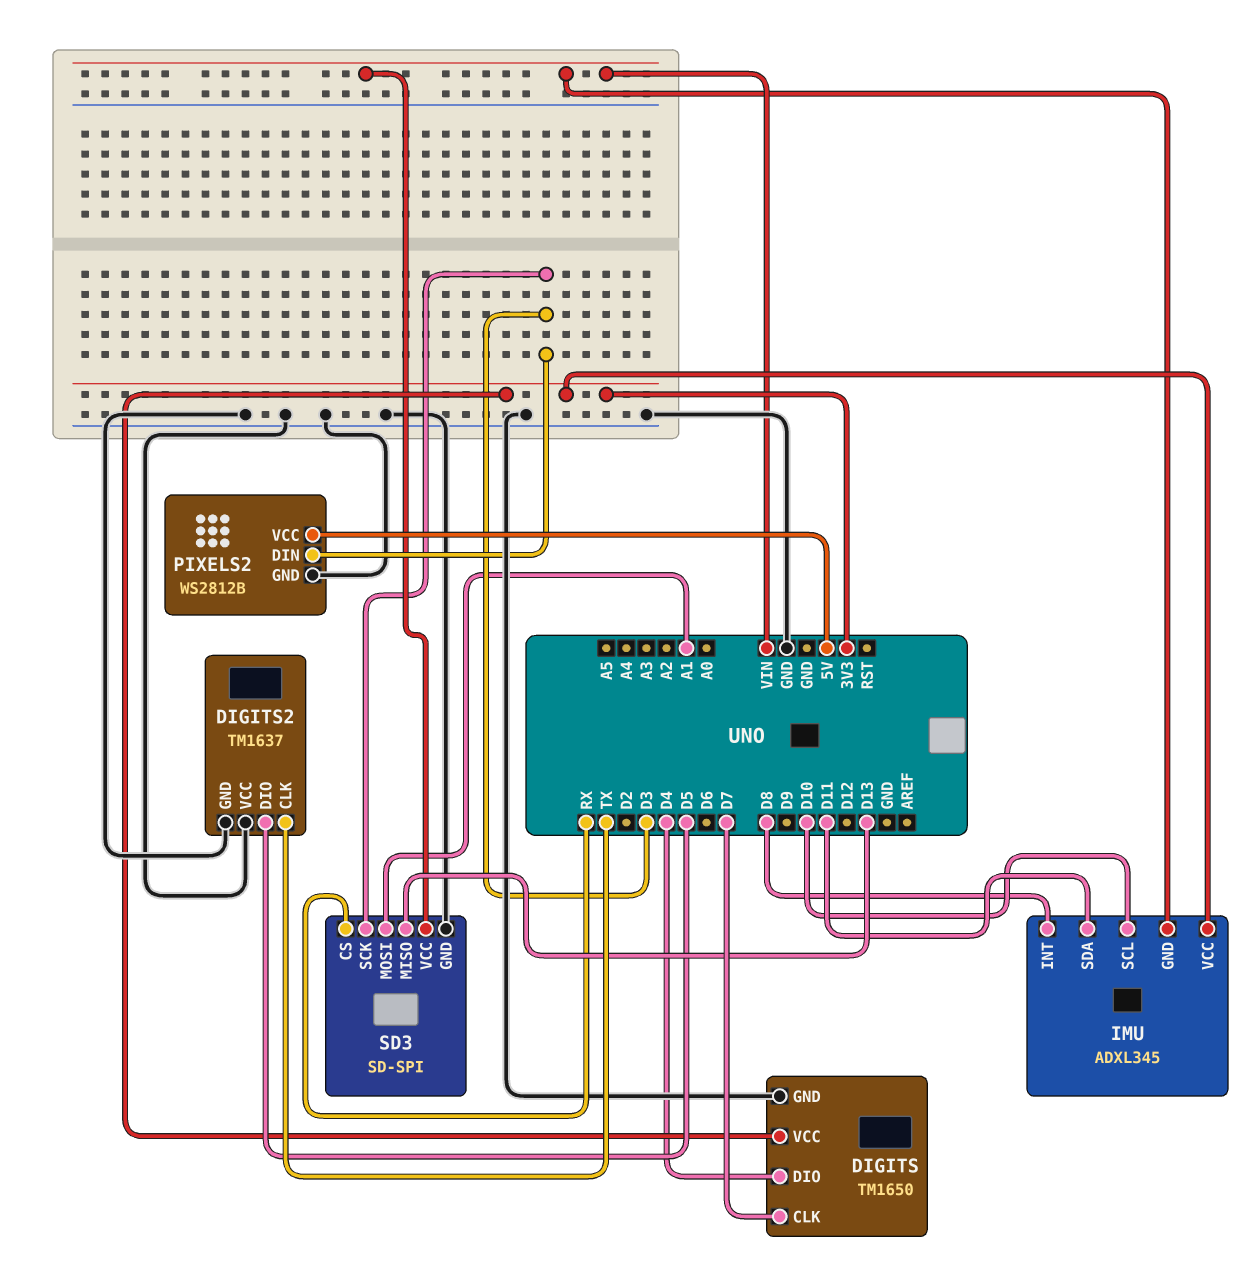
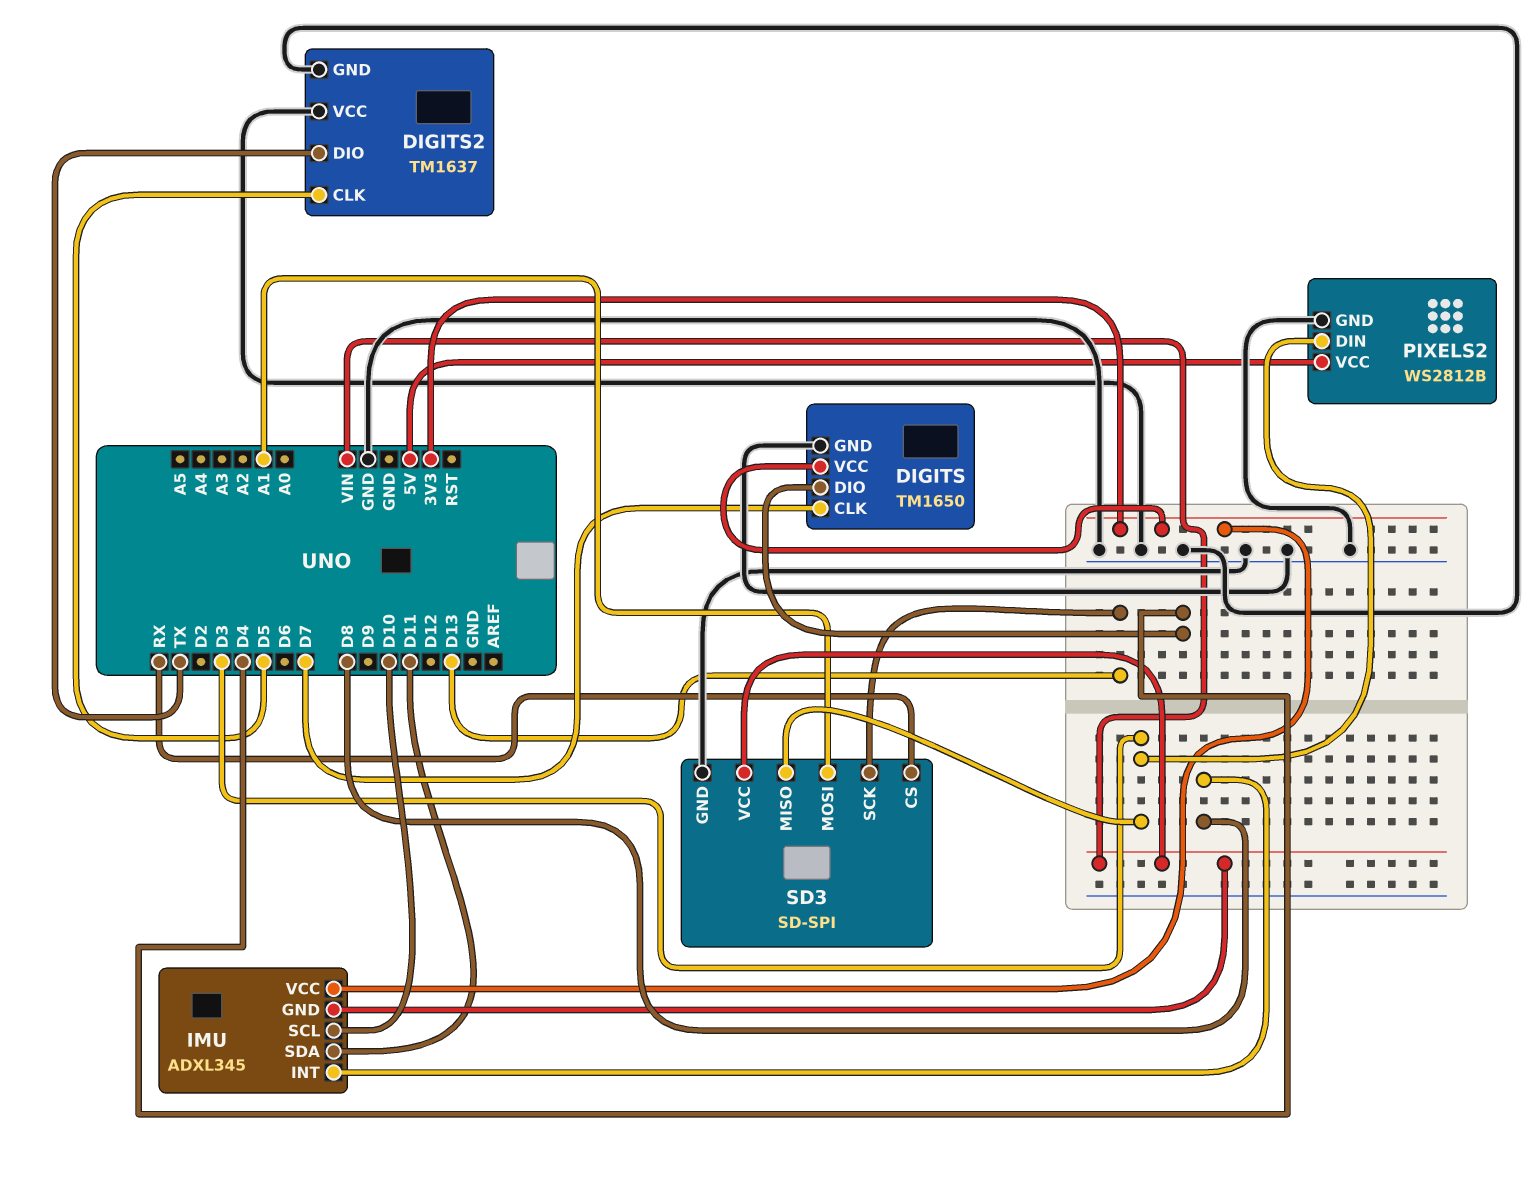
DIGITS2 pin CLK: TX -> D5
DIGITS2 pin DIO: D5 -> TX
SD3 pin MISO: D13 -> D3
SD3 pin SCK: D3 -> D13

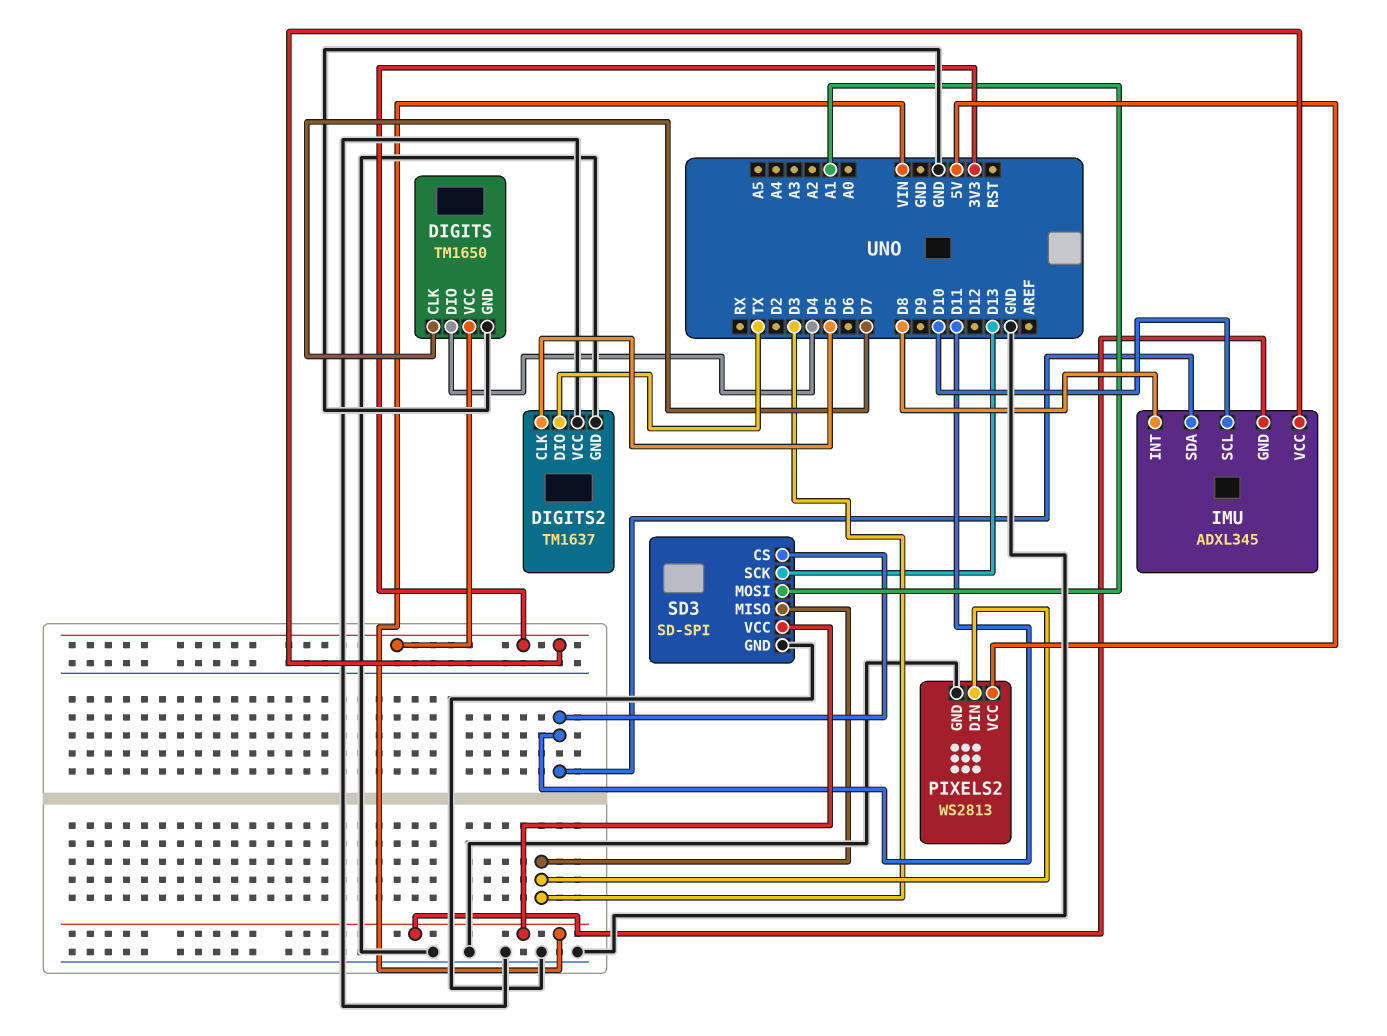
PIXELS2: WS2812B -> WS2813
SD3 pin CS: RX -> D11

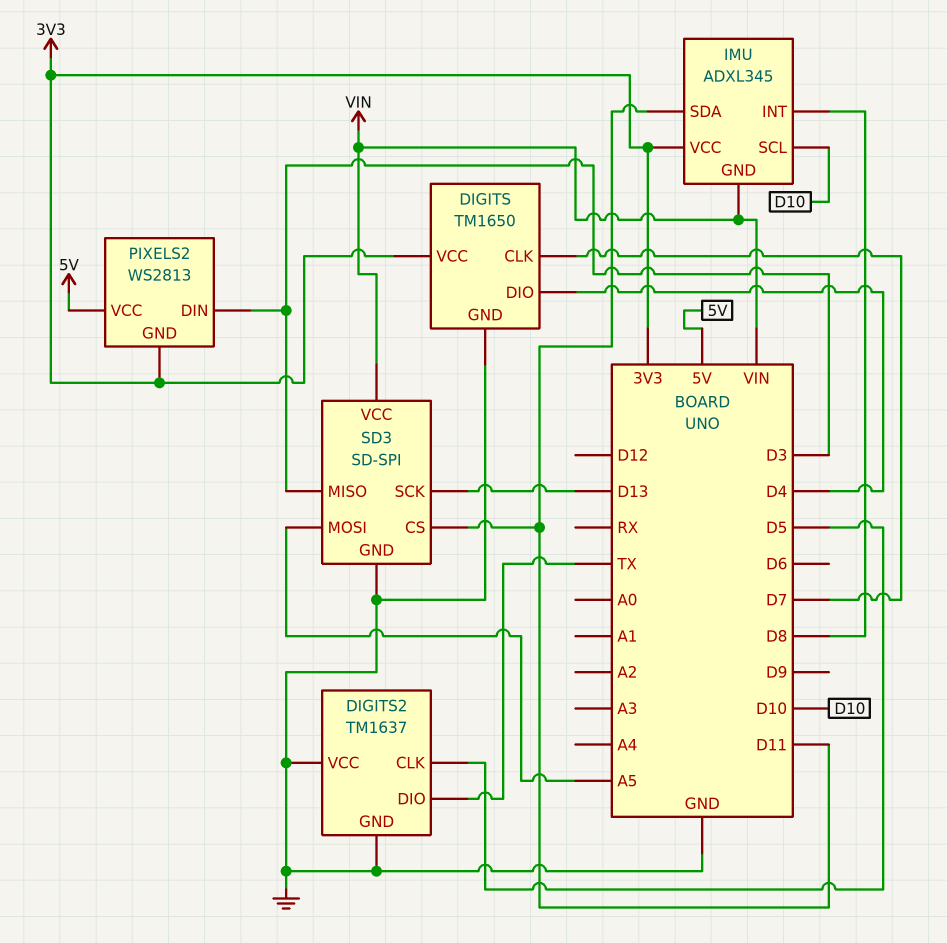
PIXELS2 pin GND: GND -> 3V3
SD3 pin MOSI: A1 -> A5

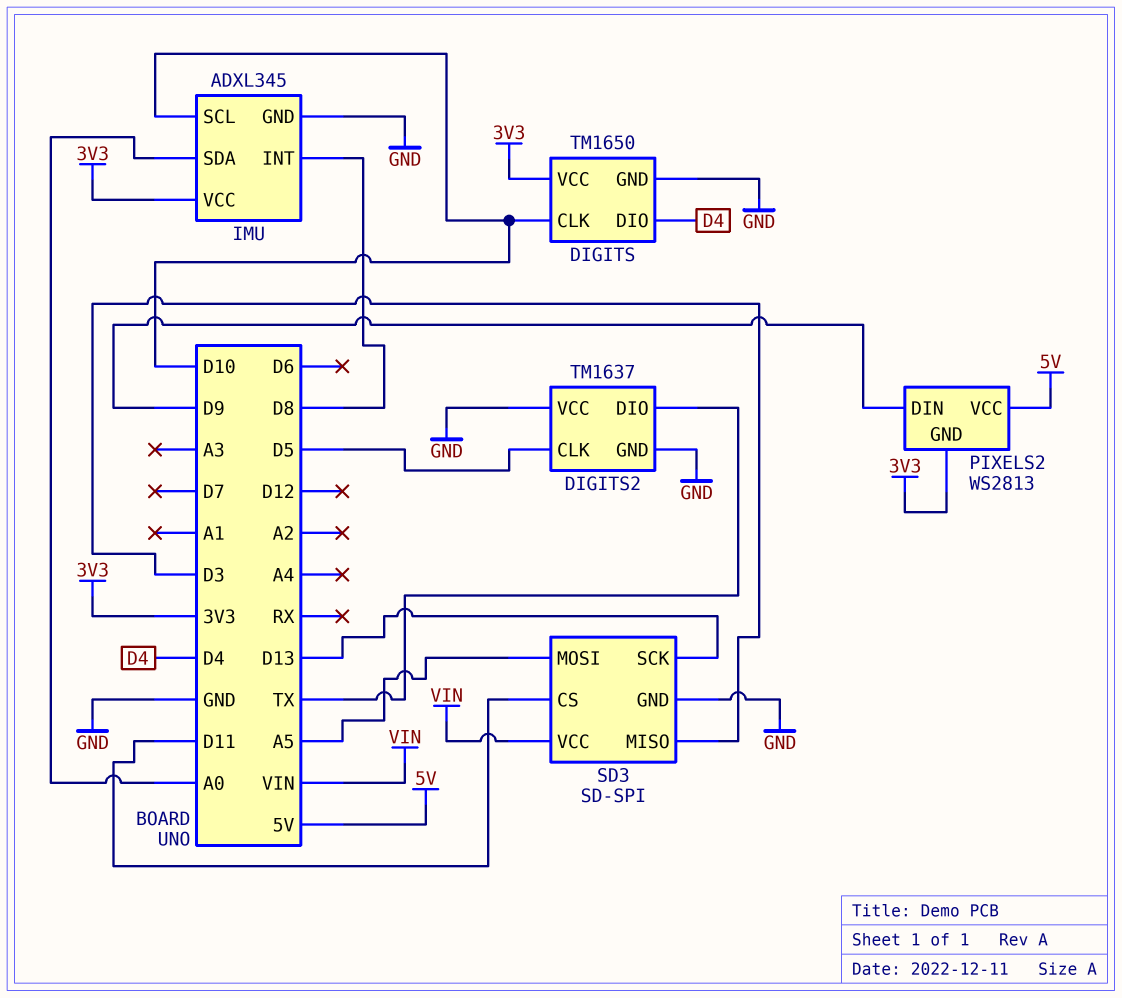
DIGITS pin CLK: D7 -> D10
IMU pin GND: VIN -> GND
IMU pin SDA: D11 -> A0
PIXELS2 pin DIN: D3 -> D9

